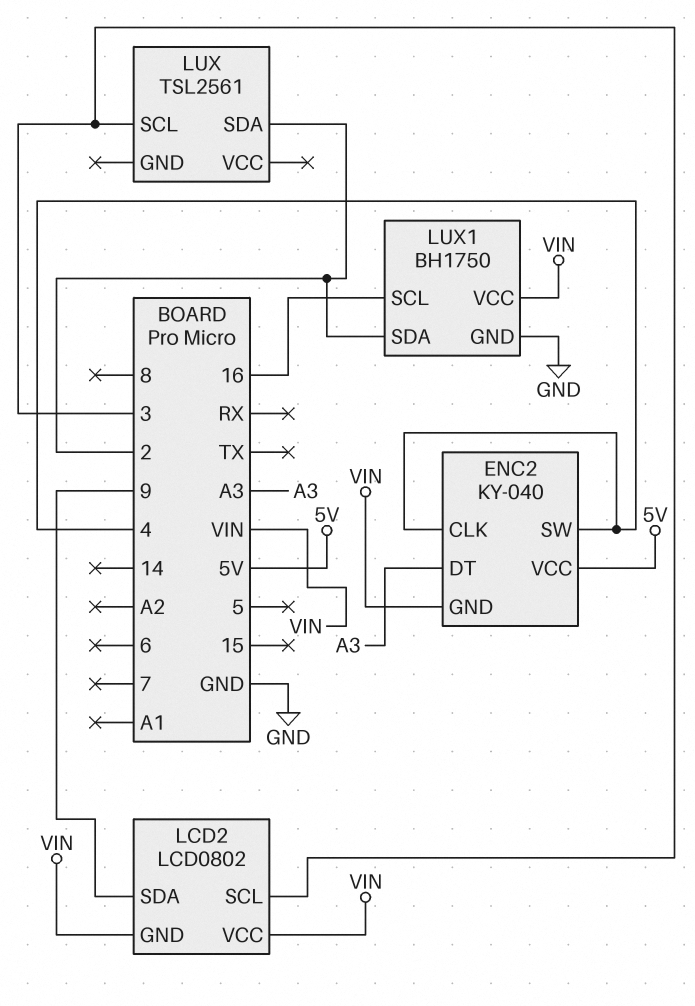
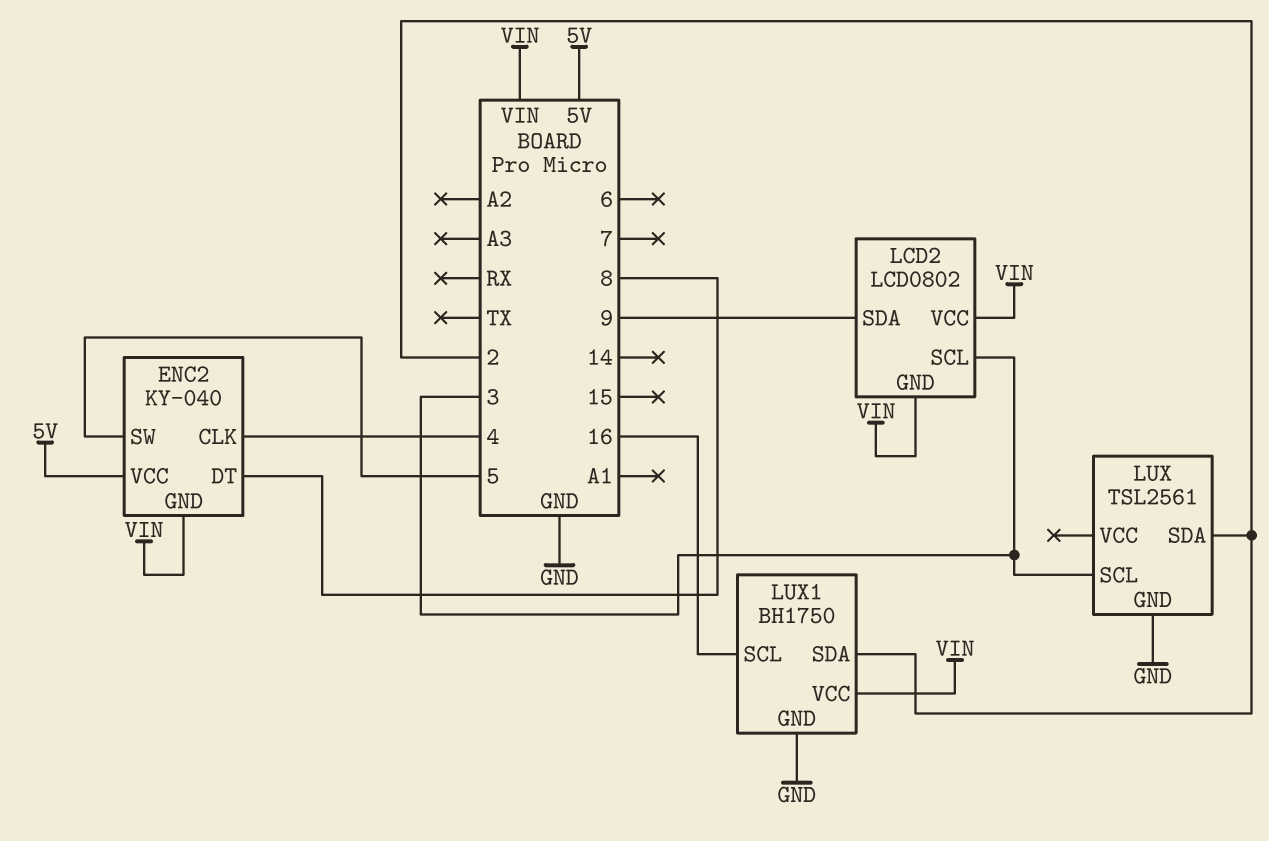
ENC2 pin DT: A3 -> 8
ENC2 pin SW: 4 -> 5
LUX pin GND: none -> GND

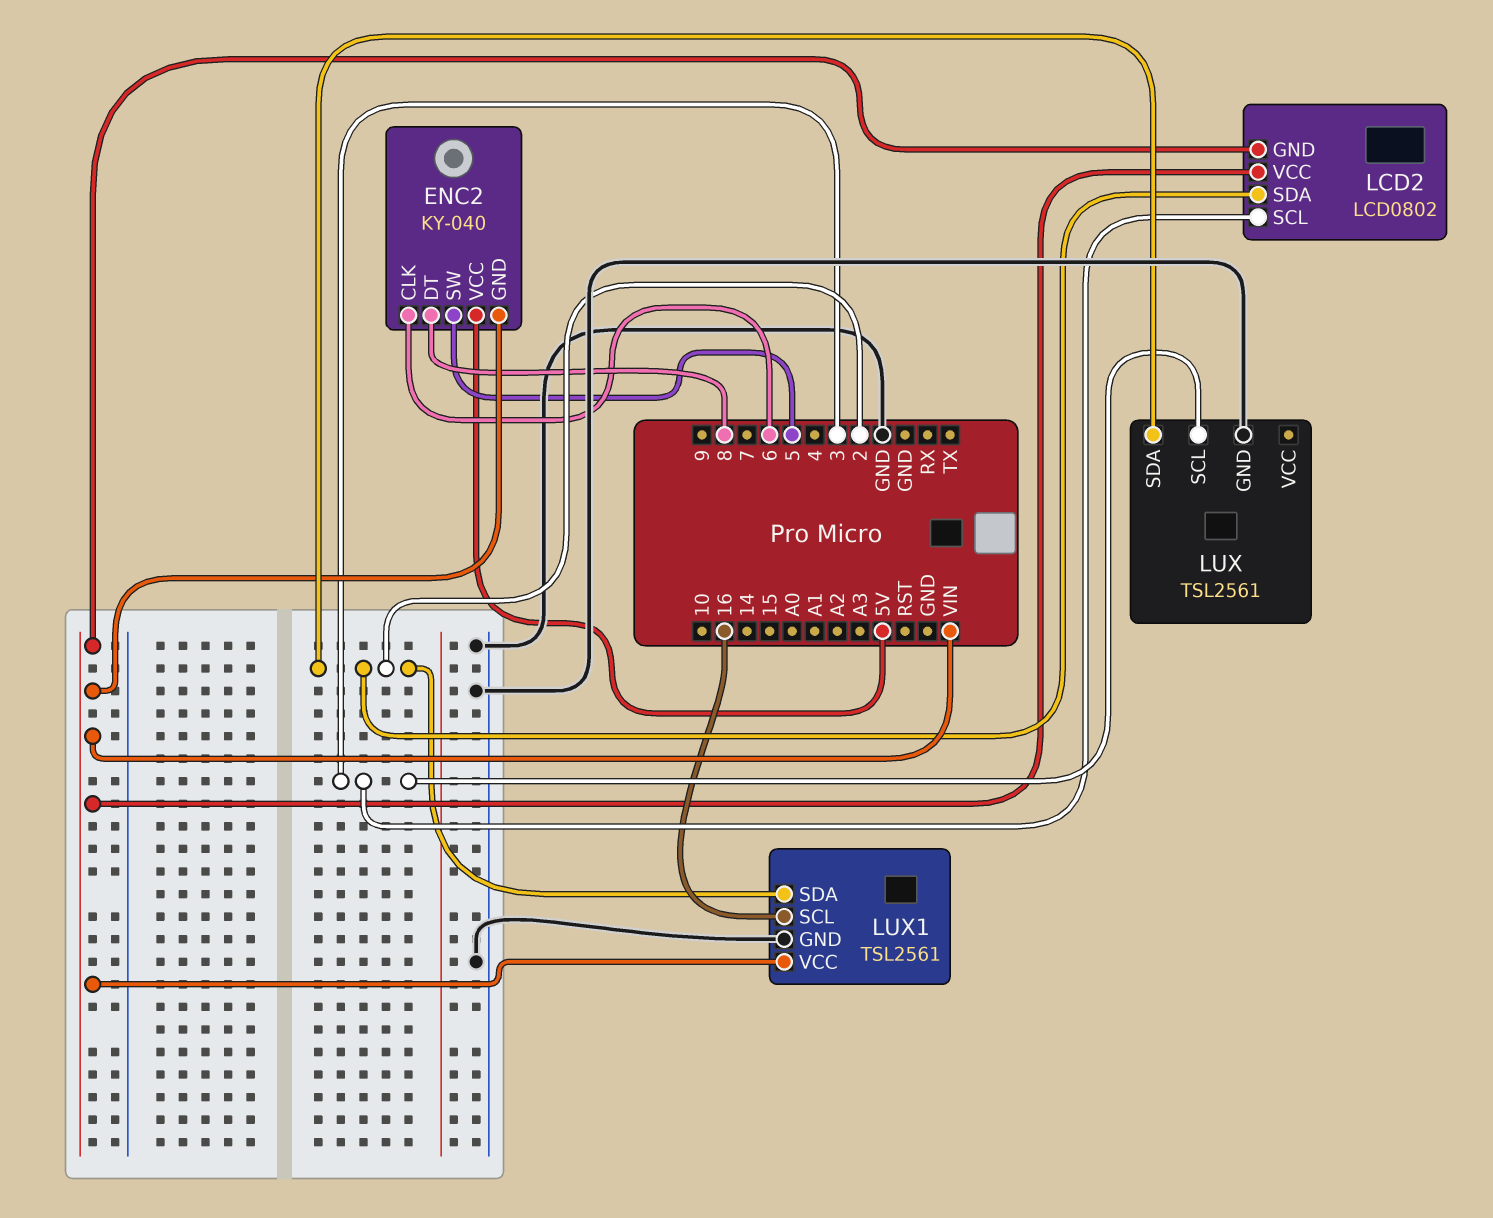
ENC2 pin CLK: 4 -> 6
LCD2 pin SDA: 9 -> 2
LUX1: BH1750 -> TSL2561

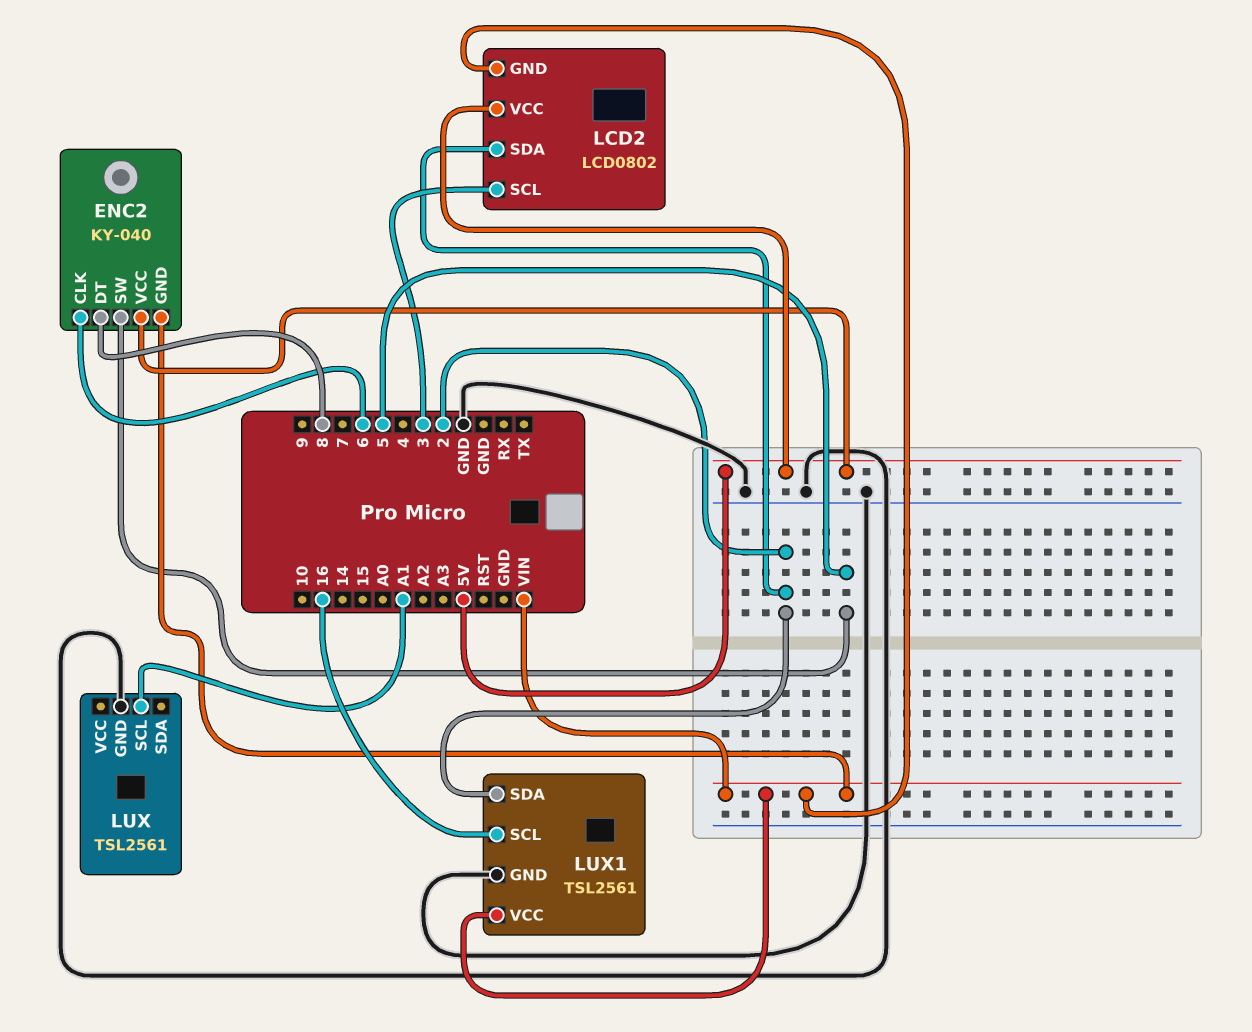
LCD2 pin VCC: VIN -> 5V
LUX pin SCL: 3 -> A1
LUX pin SDA: 2 -> none

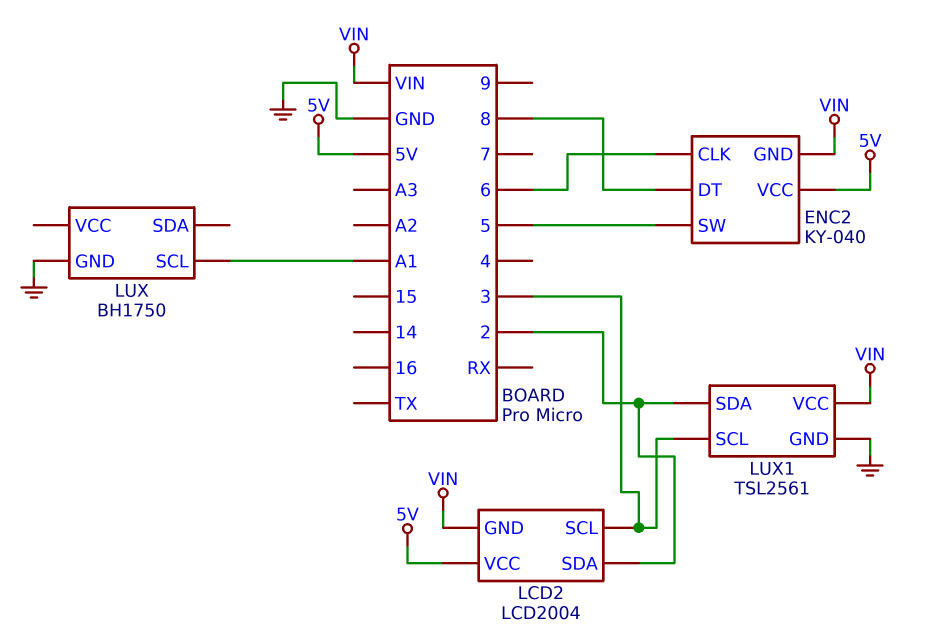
LCD2: LCD0802 -> LCD2004
LUX: TSL2561 -> BH1750
LUX1 pin SCL: 16 -> 3

